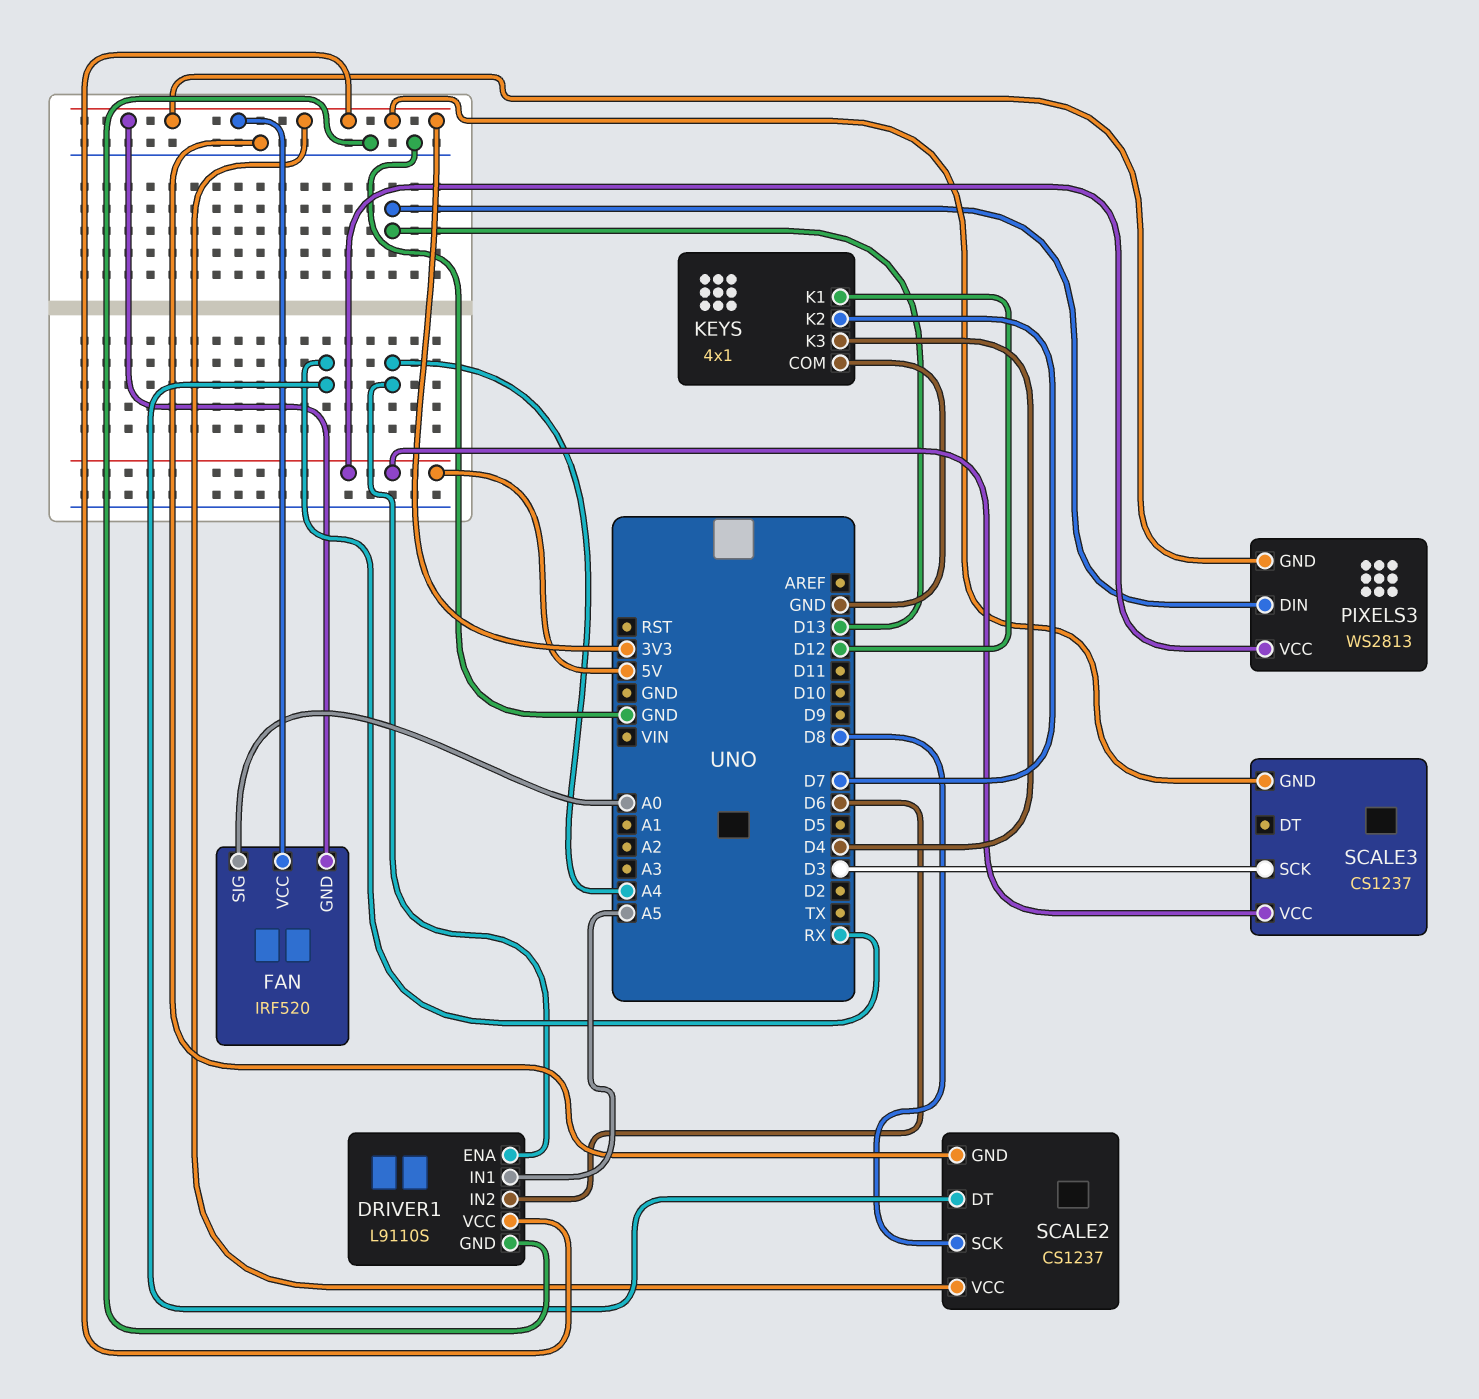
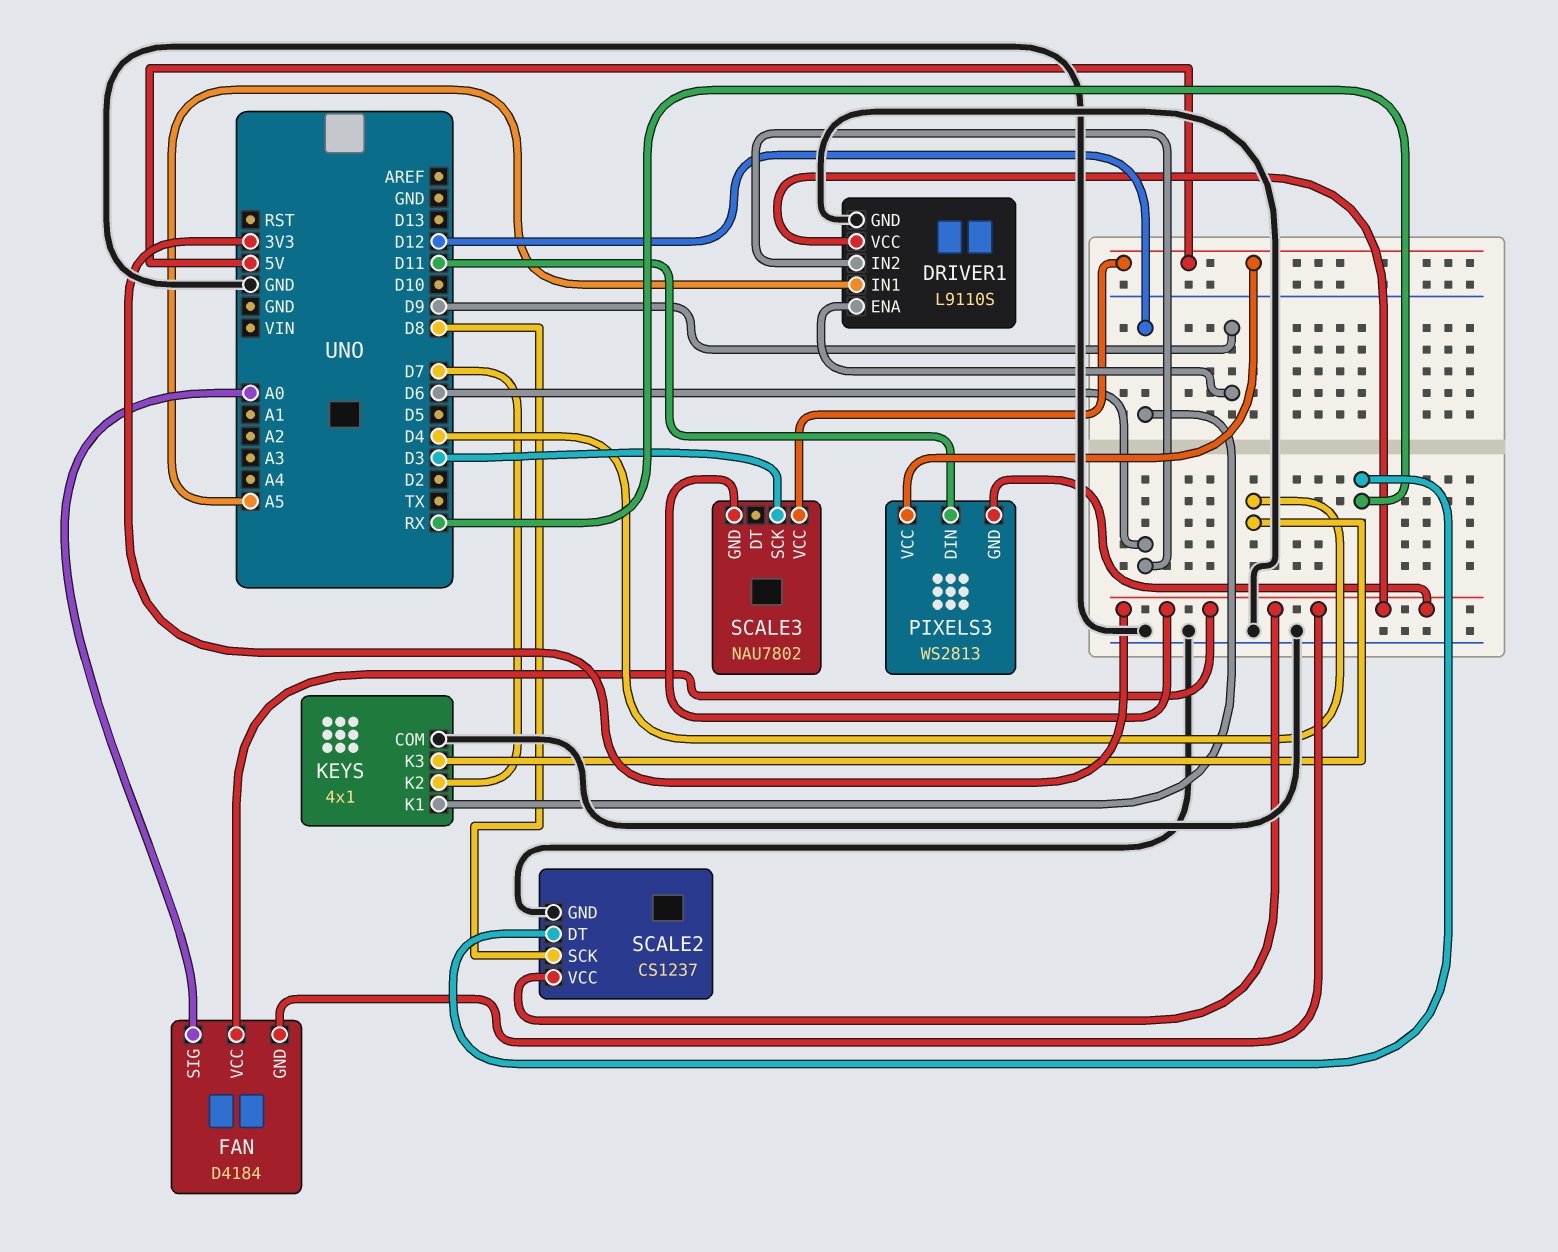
DRIVER1 pin ENA: A4 -> D9
FAN: IRF520 -> D4184
PIXELS3 pin DIN: D13 -> D11
SCALE3: CS1237 -> NAU7802

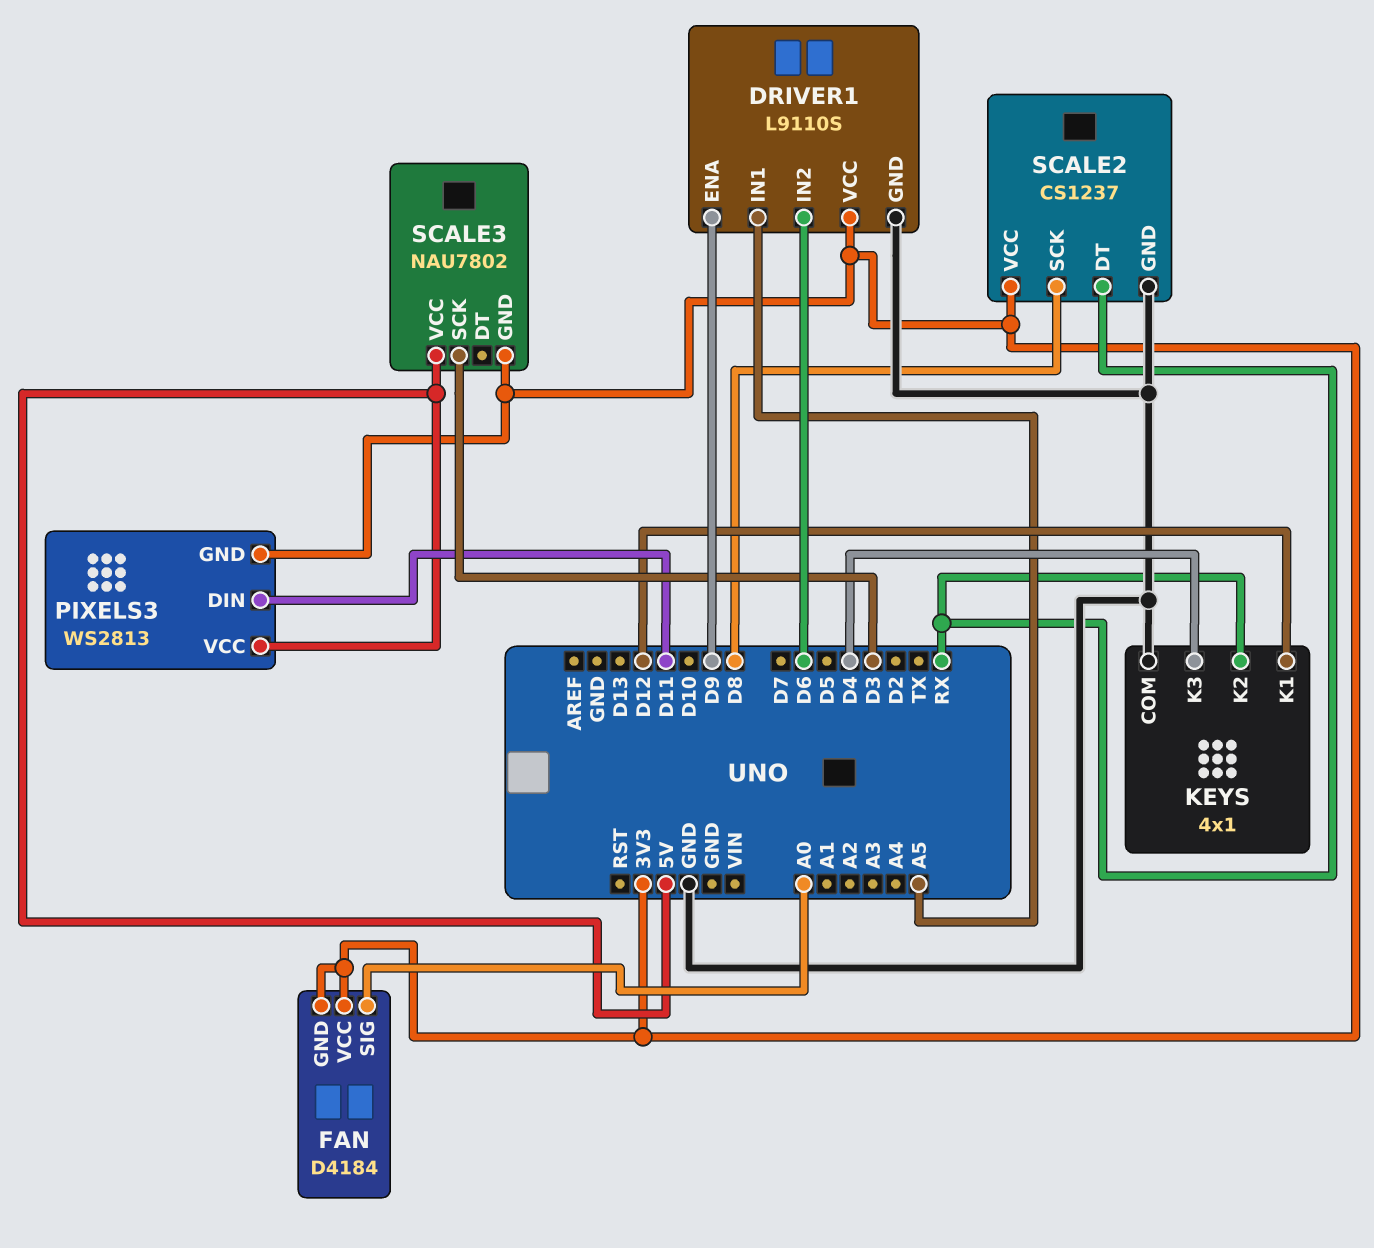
KEYS pin K2: D7 -> RX

